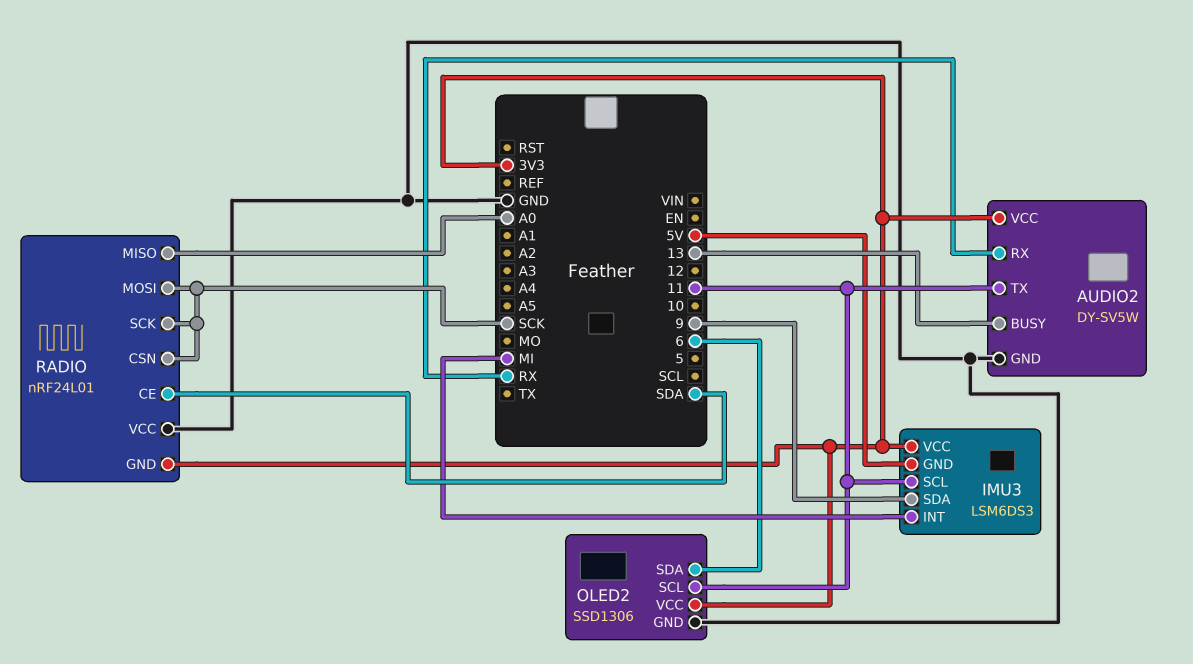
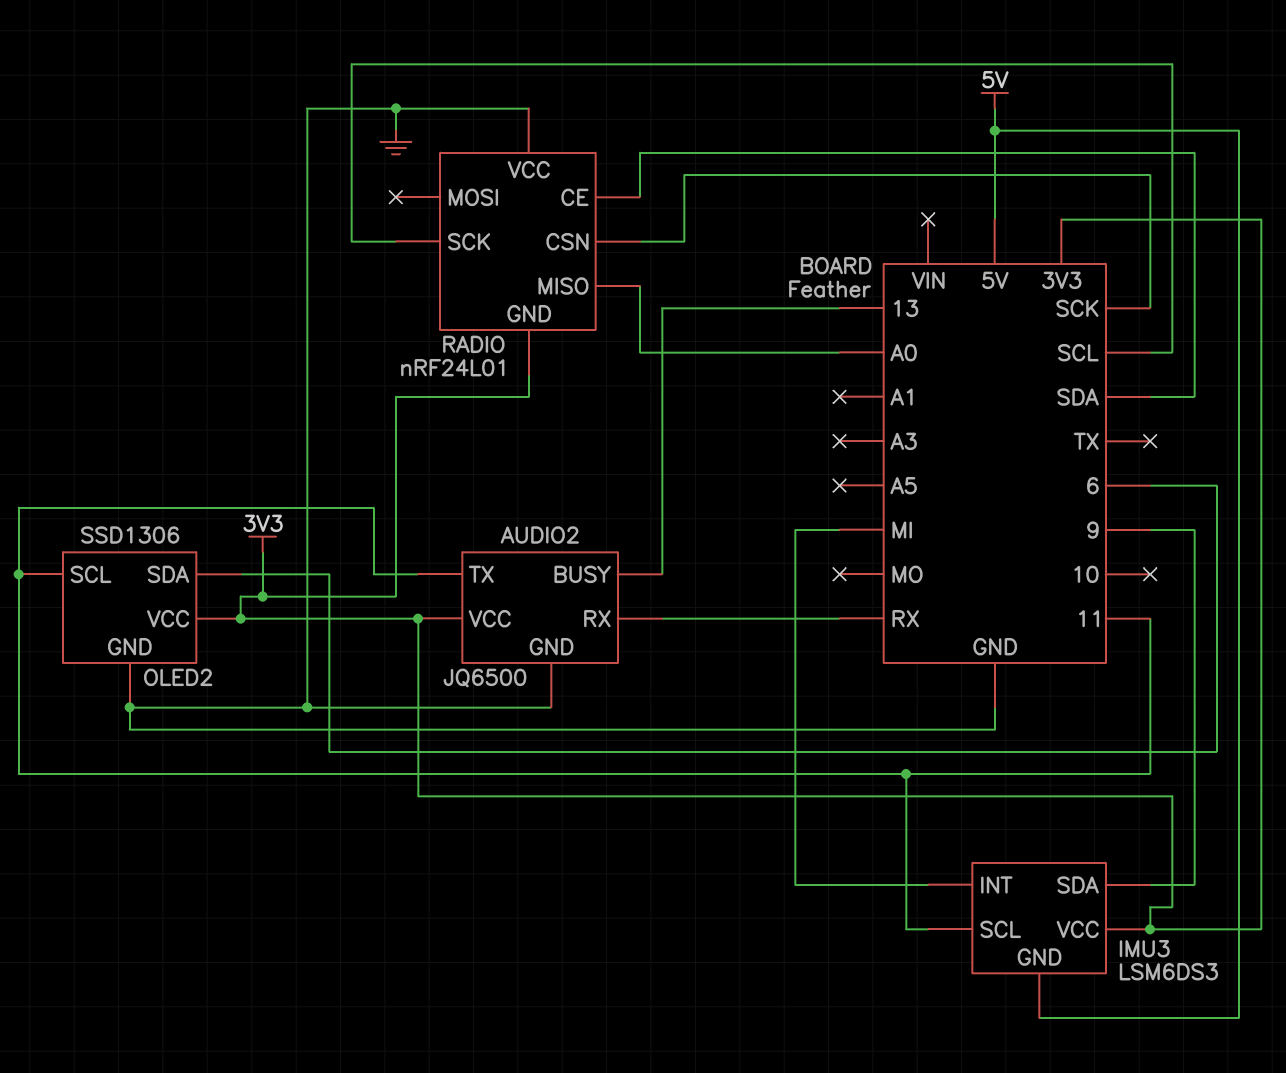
AUDIO2: DY-SV5W -> JQ6500
RADIO pin MOSI: SCK -> none
RADIO pin SCK: SCK -> SCL

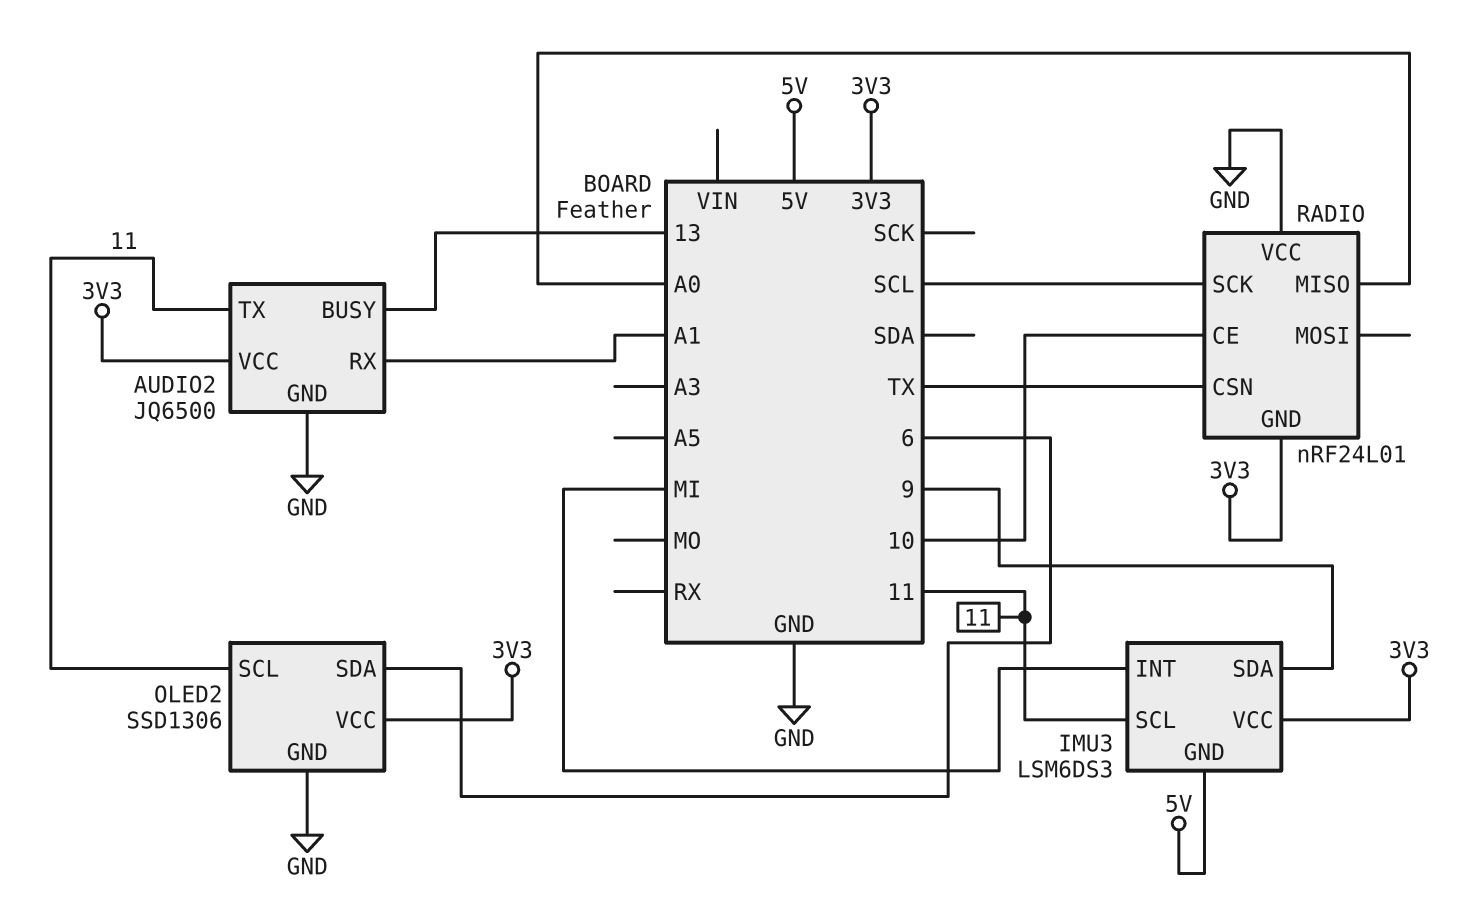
AUDIO2 pin RX: RX -> A1
RADIO pin CE: SDA -> 10
RADIO pin CSN: SCK -> TX

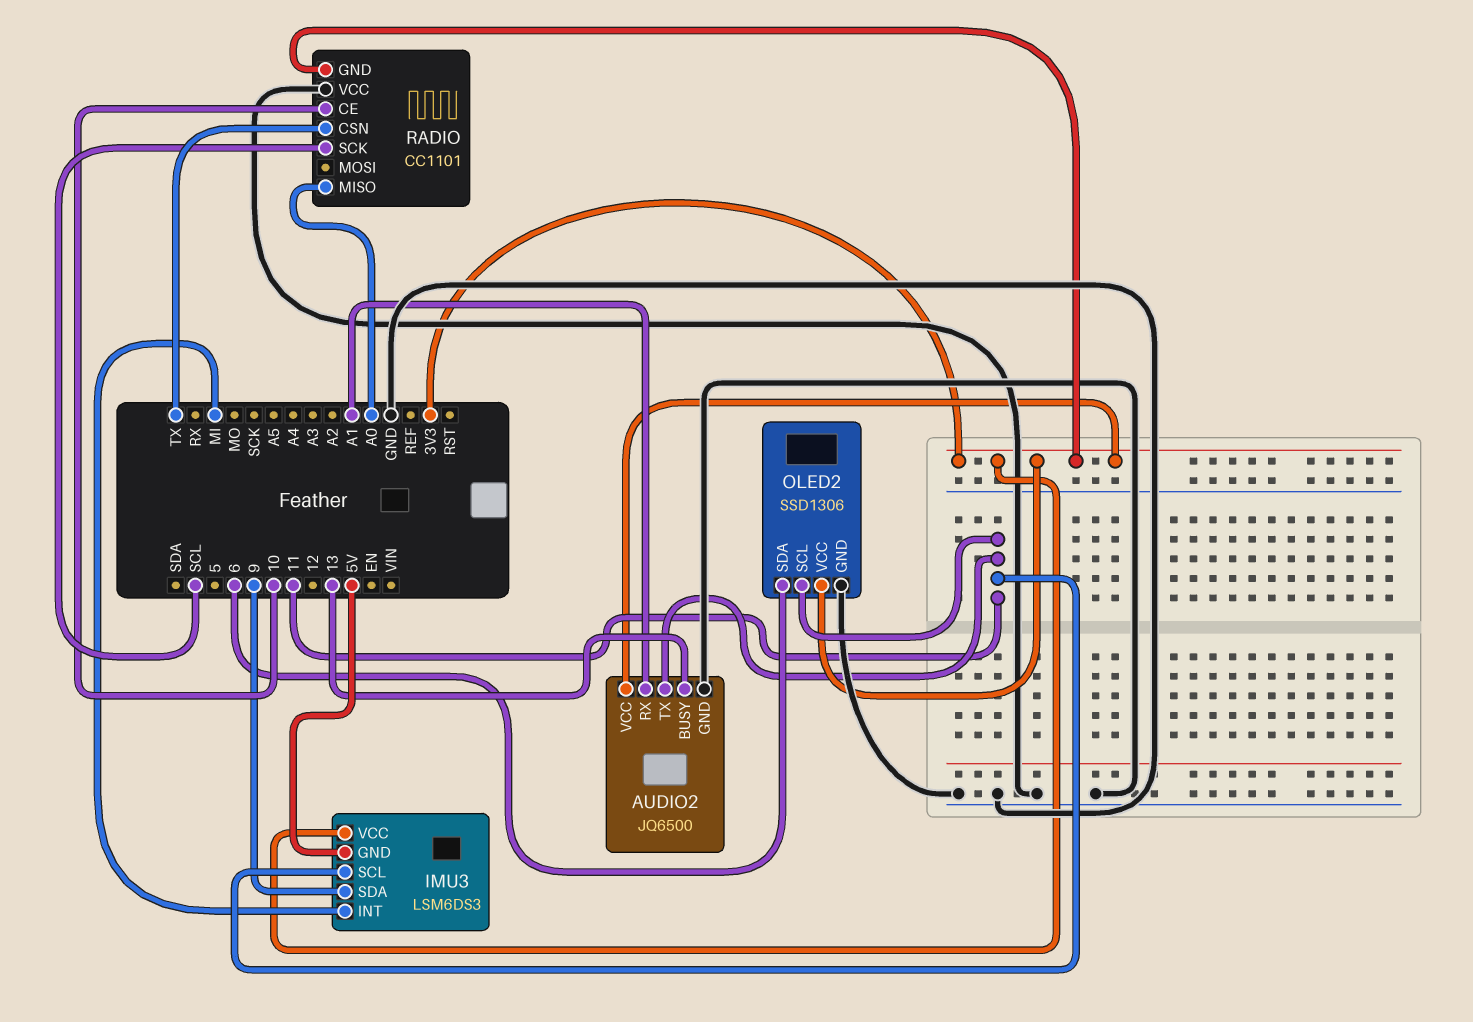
RADIO: nRF24L01 -> CC1101

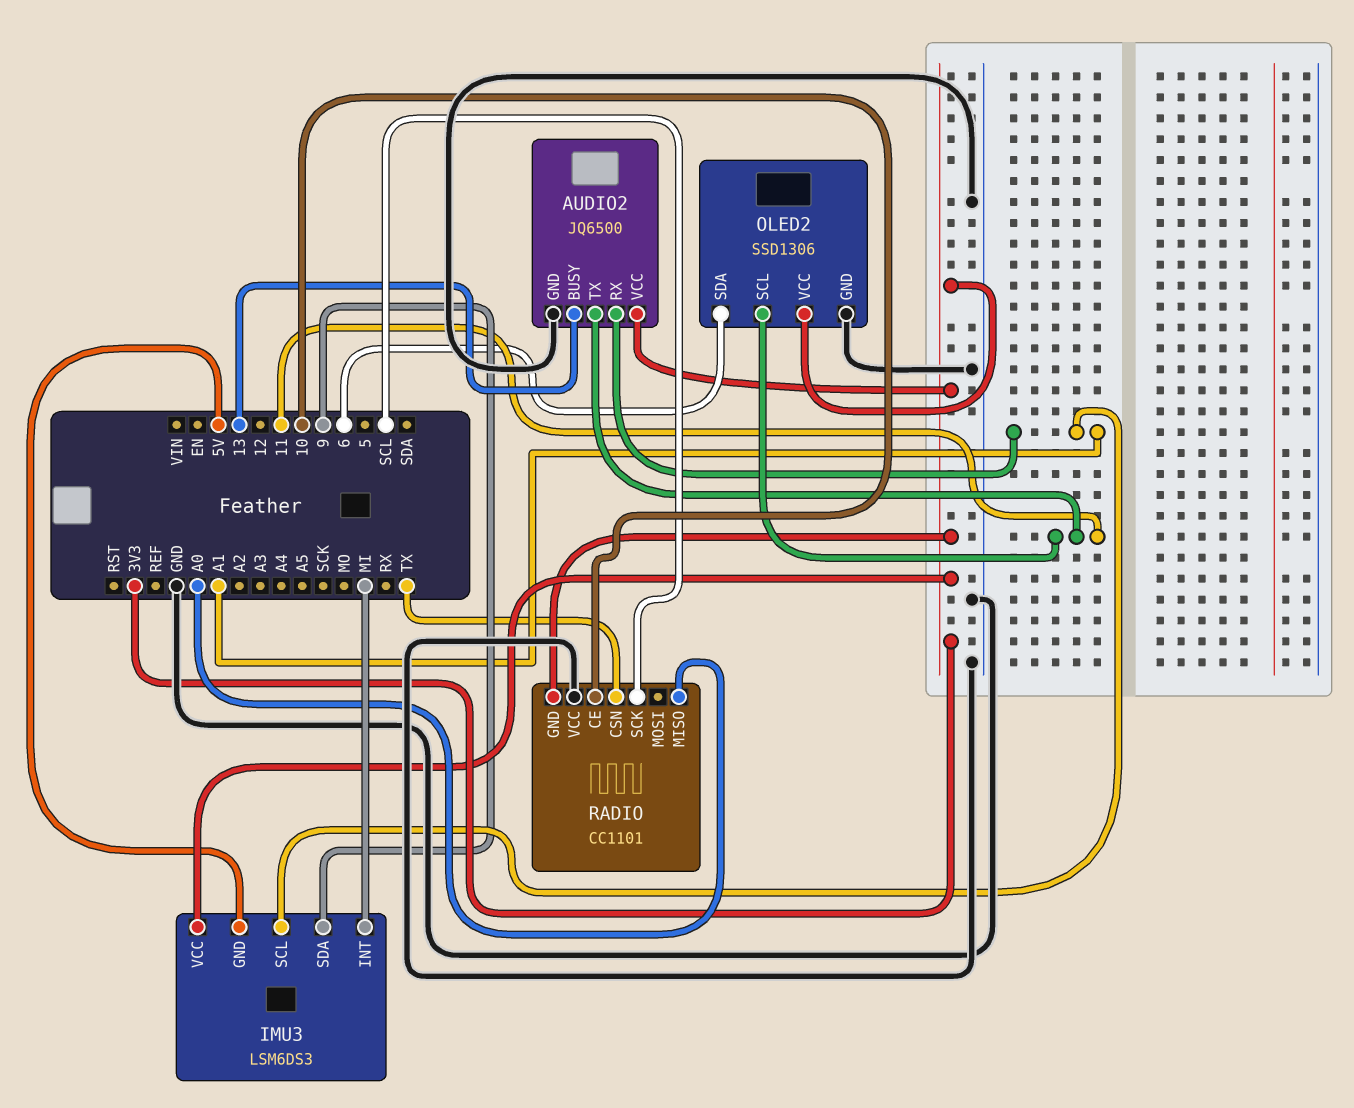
IMU3 pin SCL: 11 -> A1

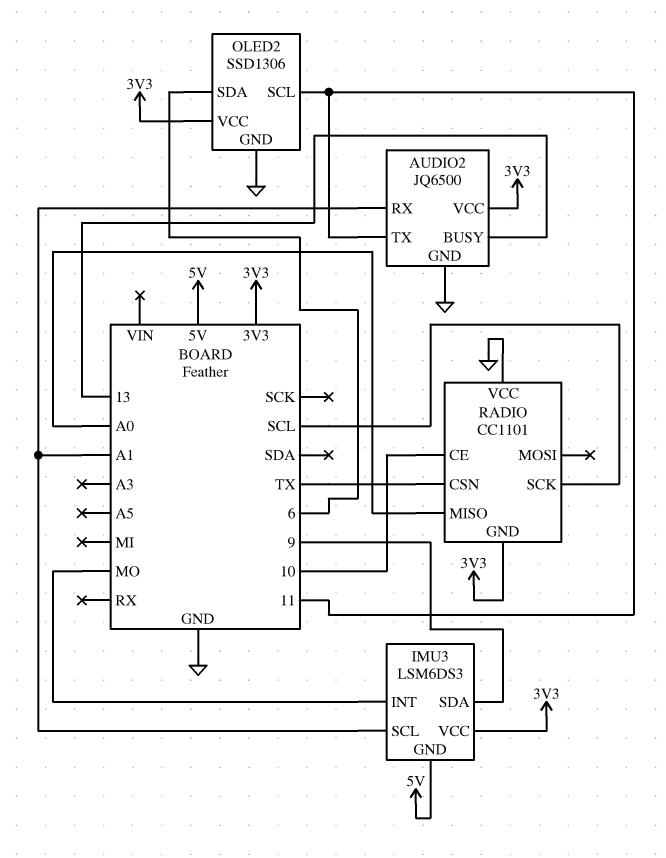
IMU3 pin INT: MI -> MO

